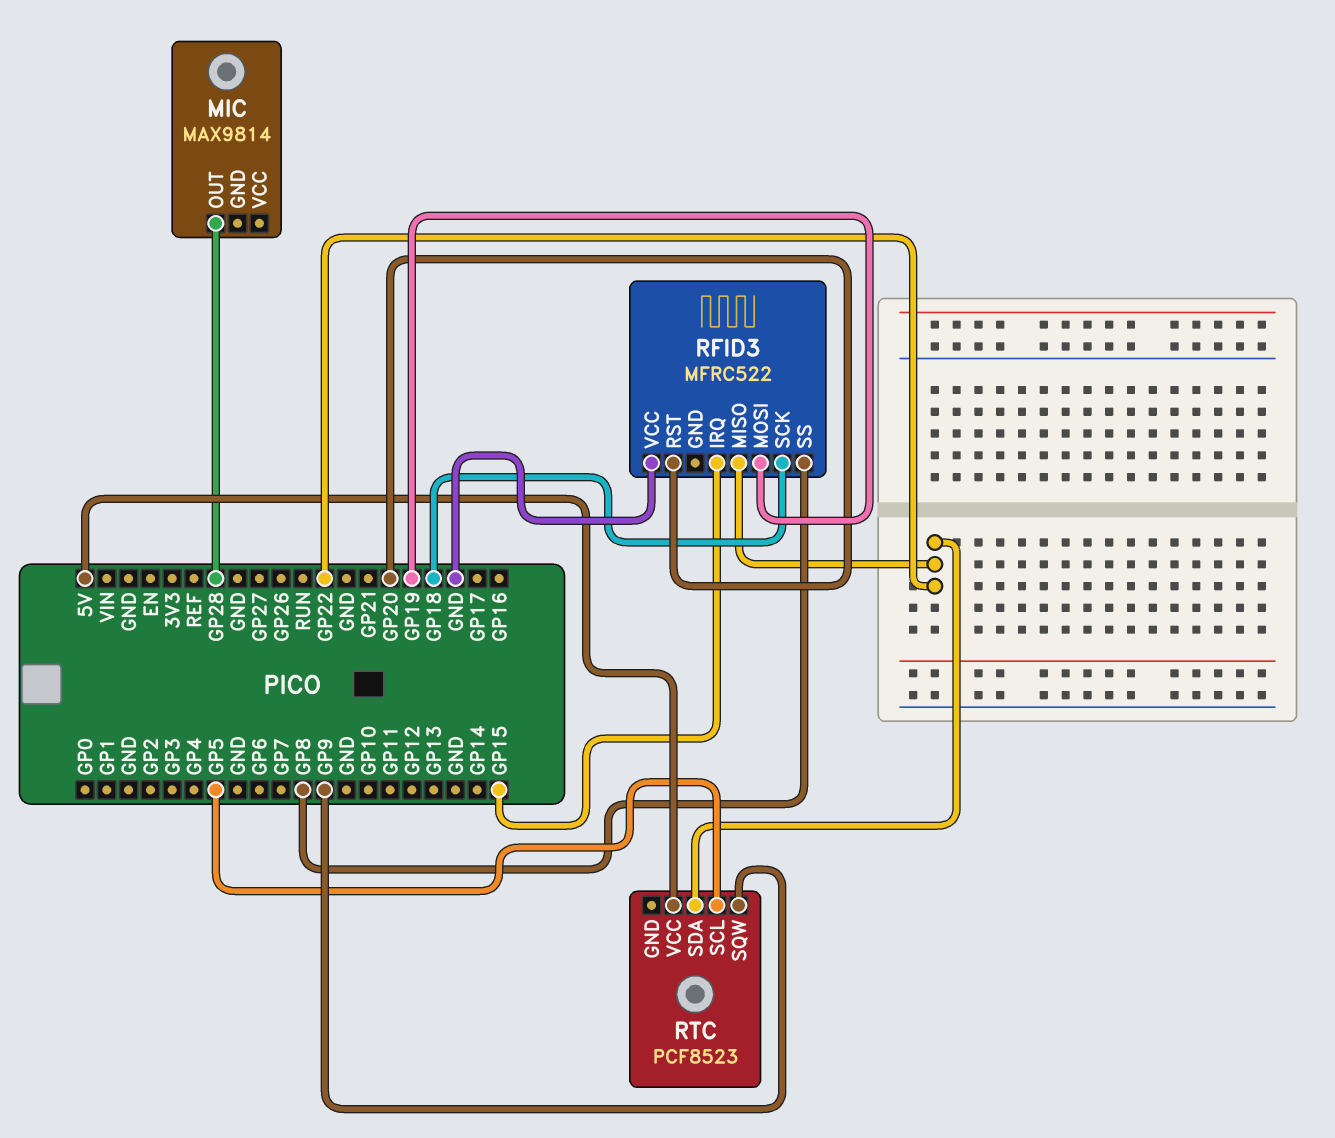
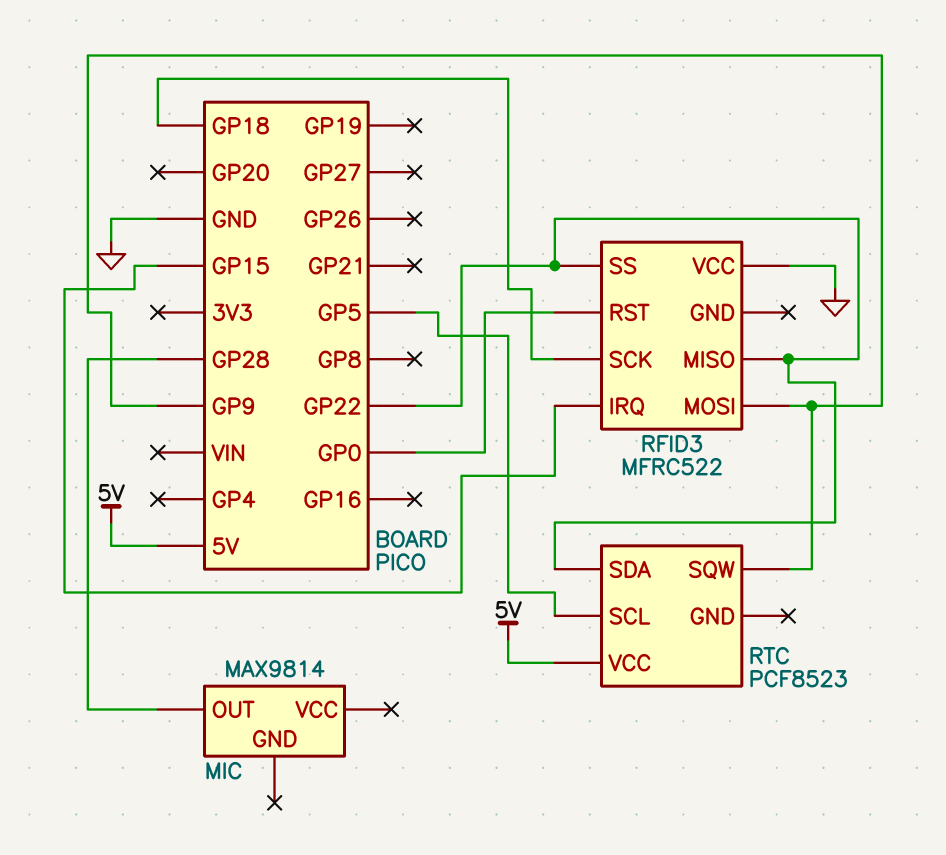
RFID3 pin MOSI: GP19 -> GP9
RFID3 pin RST: GP20 -> GP0
RFID3 pin SS: GP8 -> GP22

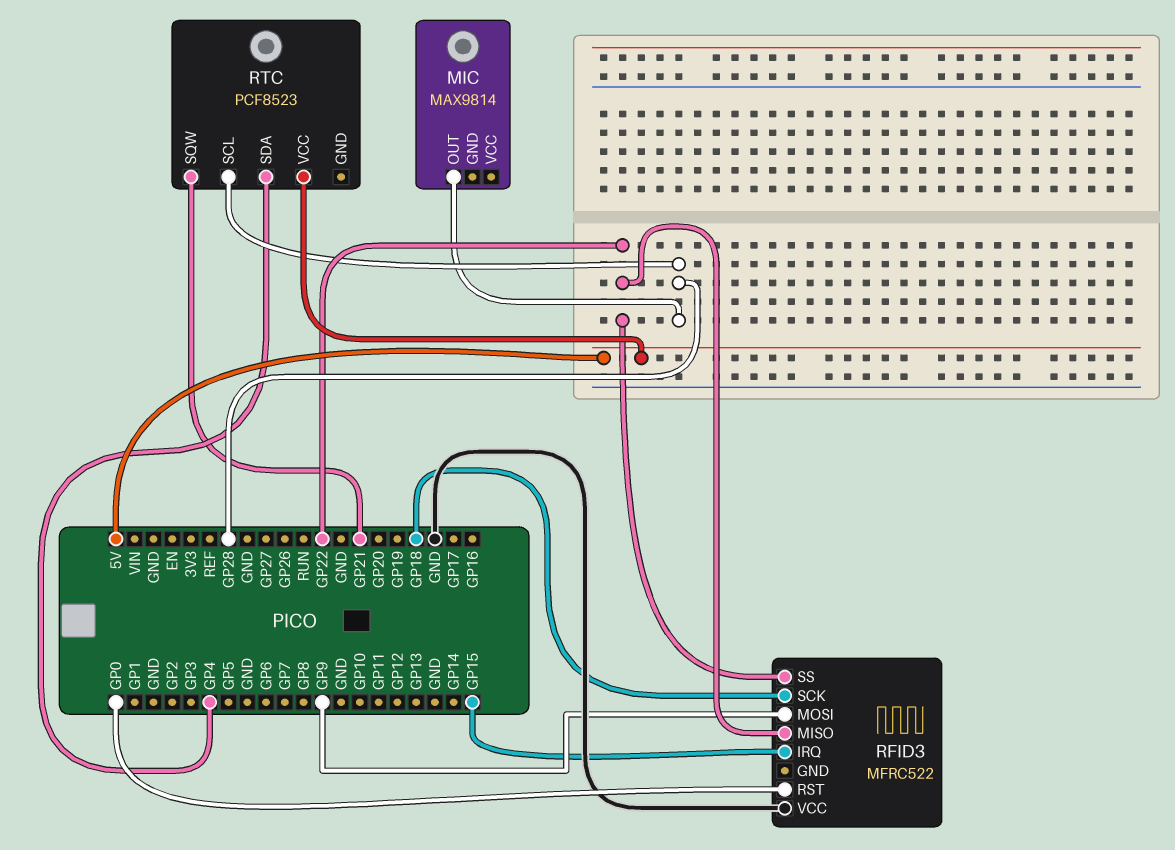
RTC pin SCL: GP5 -> GP28
RTC pin SDA: GP22 -> GP4
RTC pin SQW: GP9 -> GP21

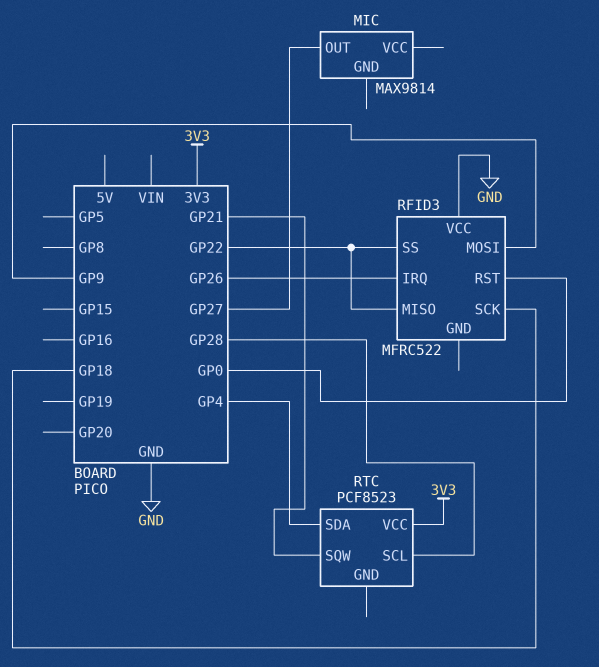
MIC pin OUT: GP28 -> GP27
RFID3 pin IRQ: GP15 -> GP26
RTC pin VCC: 5V -> 3V3

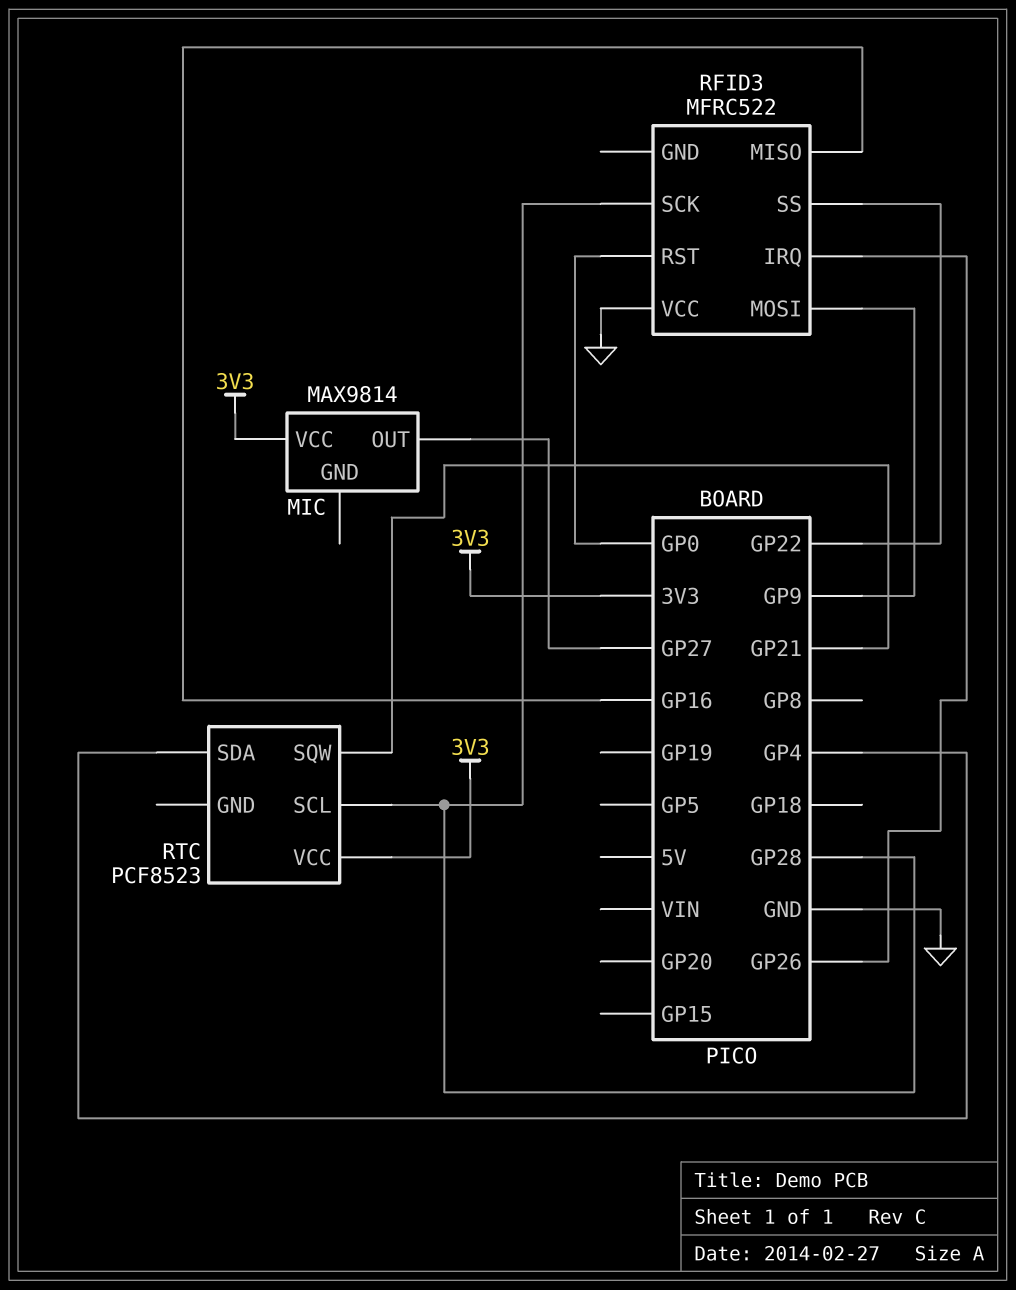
MIC pin VCC: none -> 3V3
RFID3 pin MISO: GP22 -> GP16
RFID3 pin SCK: GP18 -> GP28

